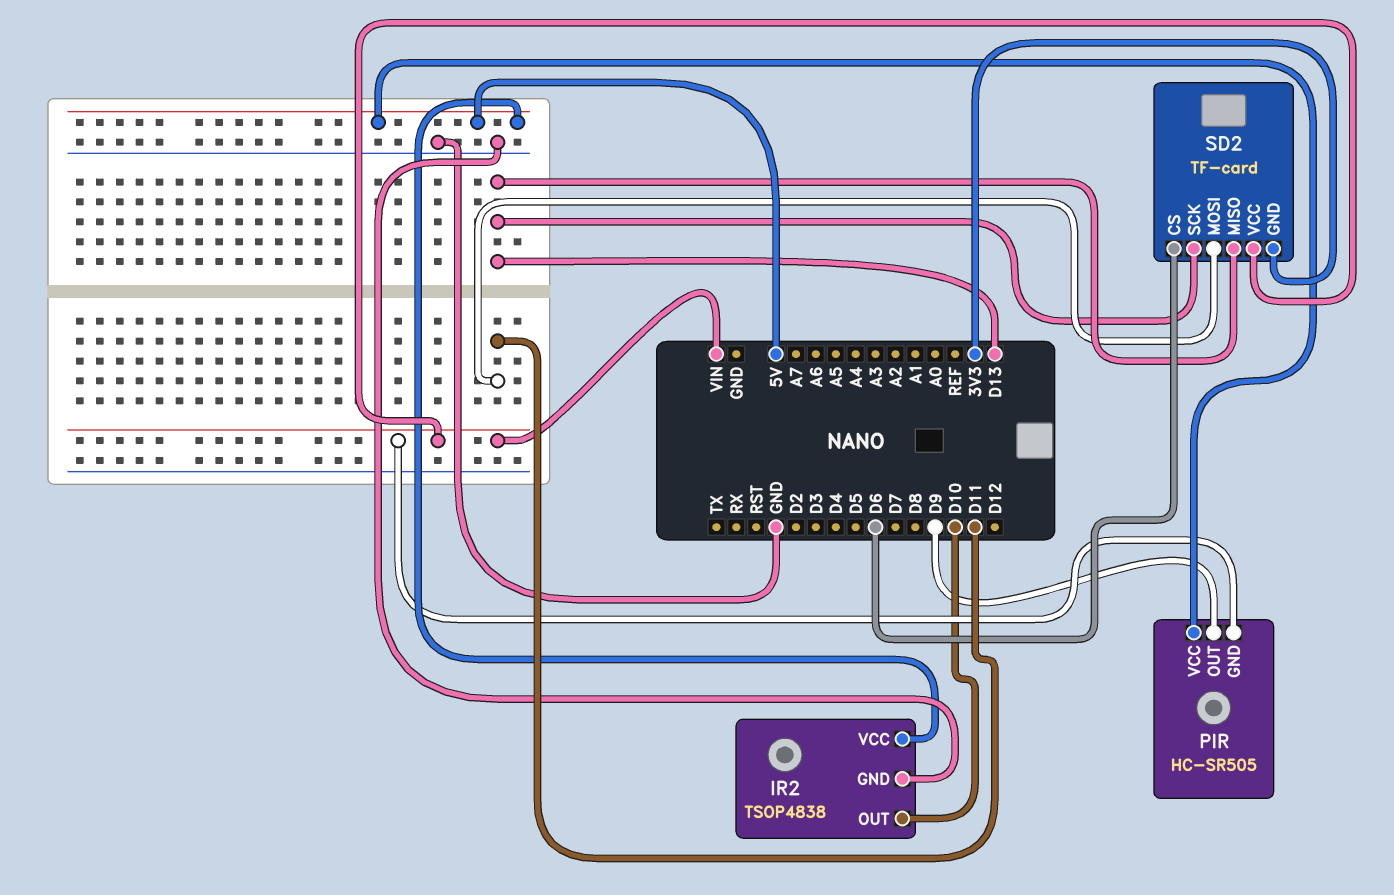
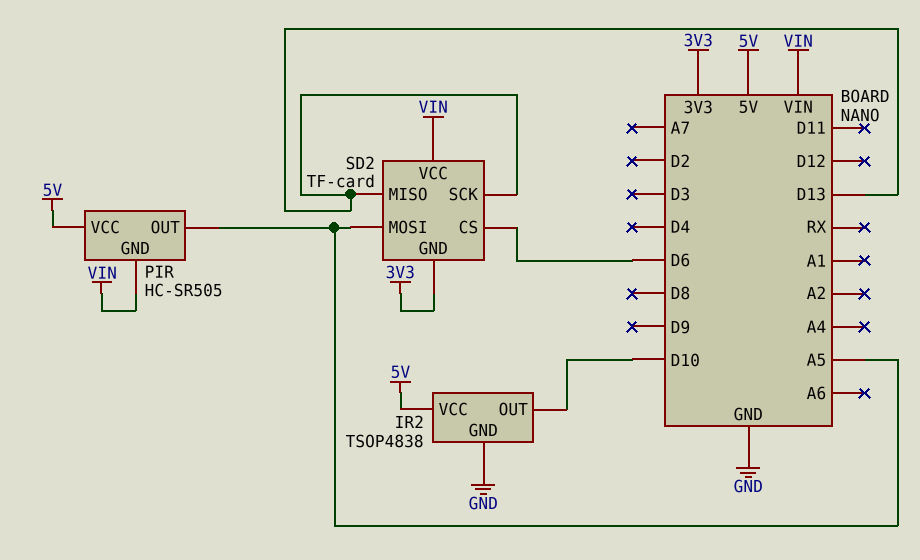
PIR pin OUT: D9 -> A5
SD2 pin MOSI: D11 -> A5

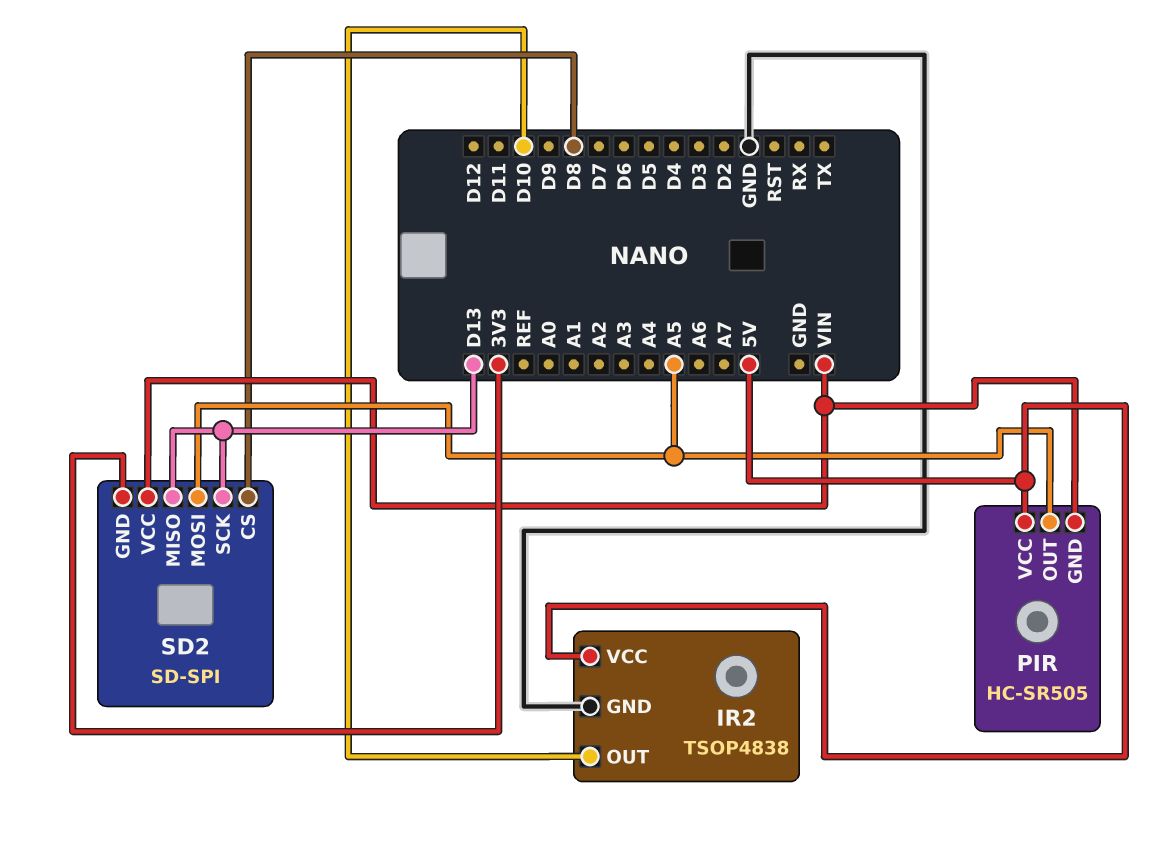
SD2: TF-card -> SD-SPI
SD2 pin CS: D6 -> D8

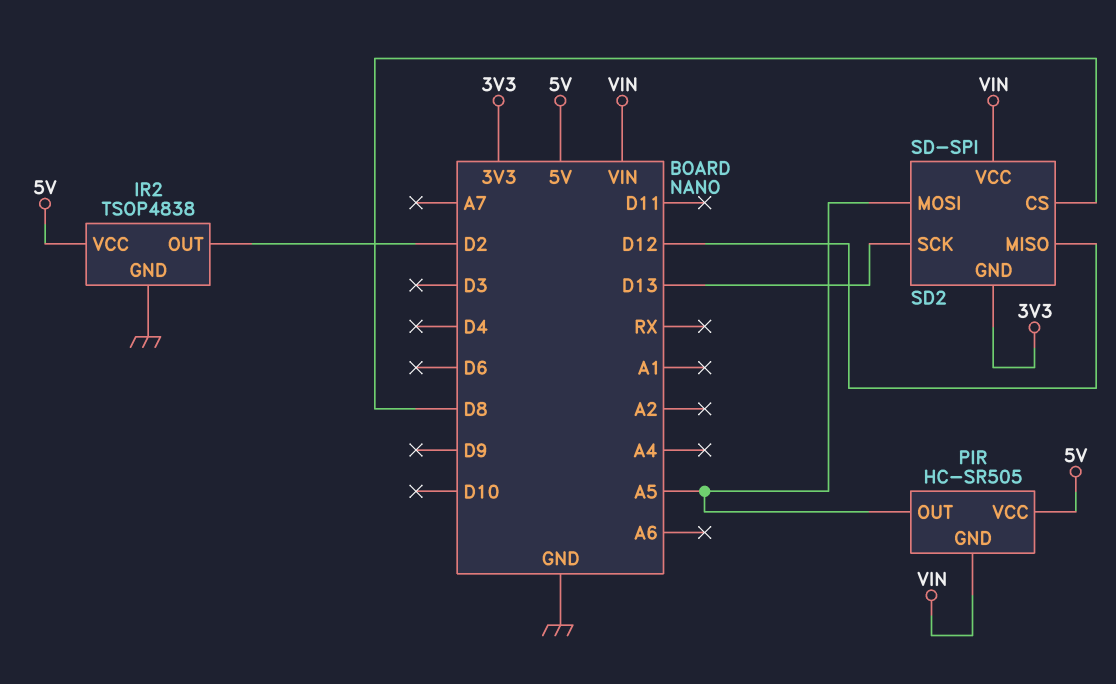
IR2 pin OUT: D10 -> D2
SD2 pin MISO: D13 -> D12

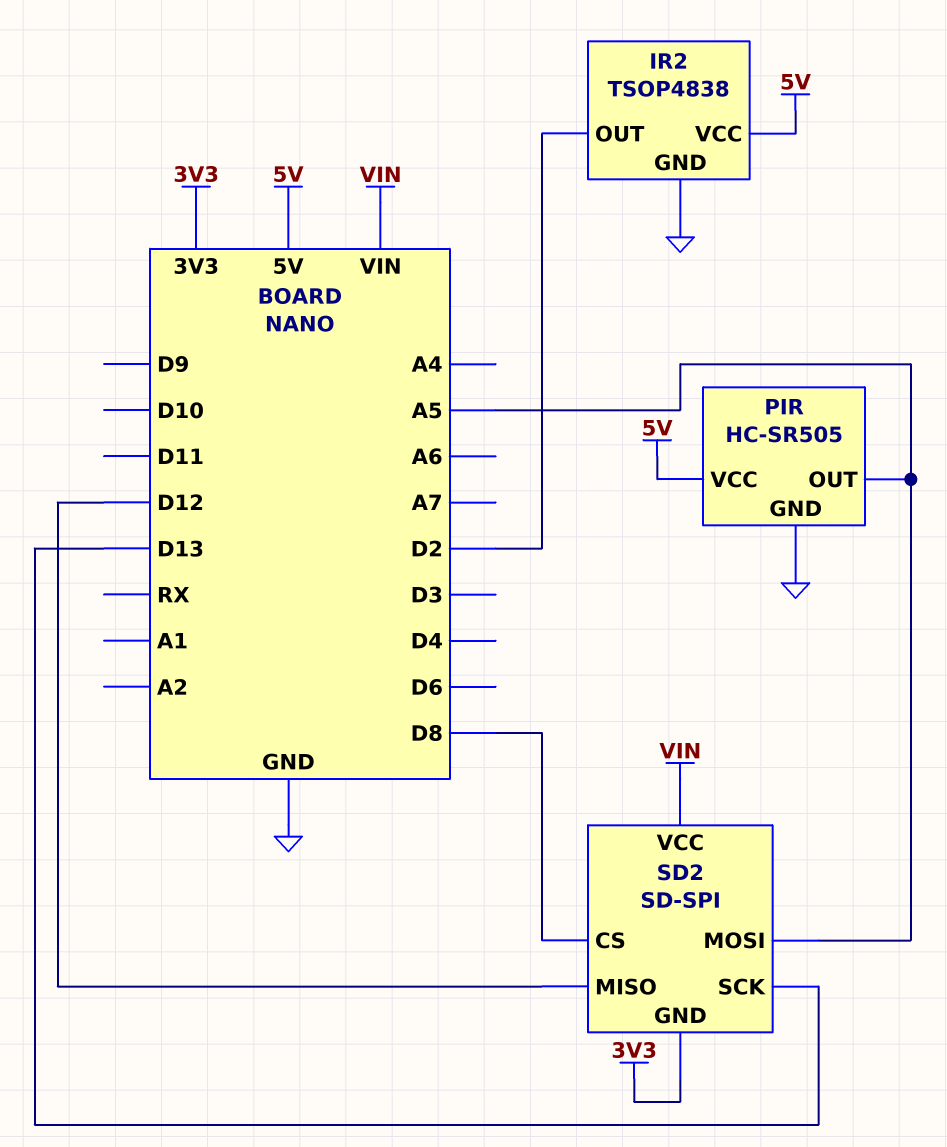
PIR pin GND: VIN -> GND

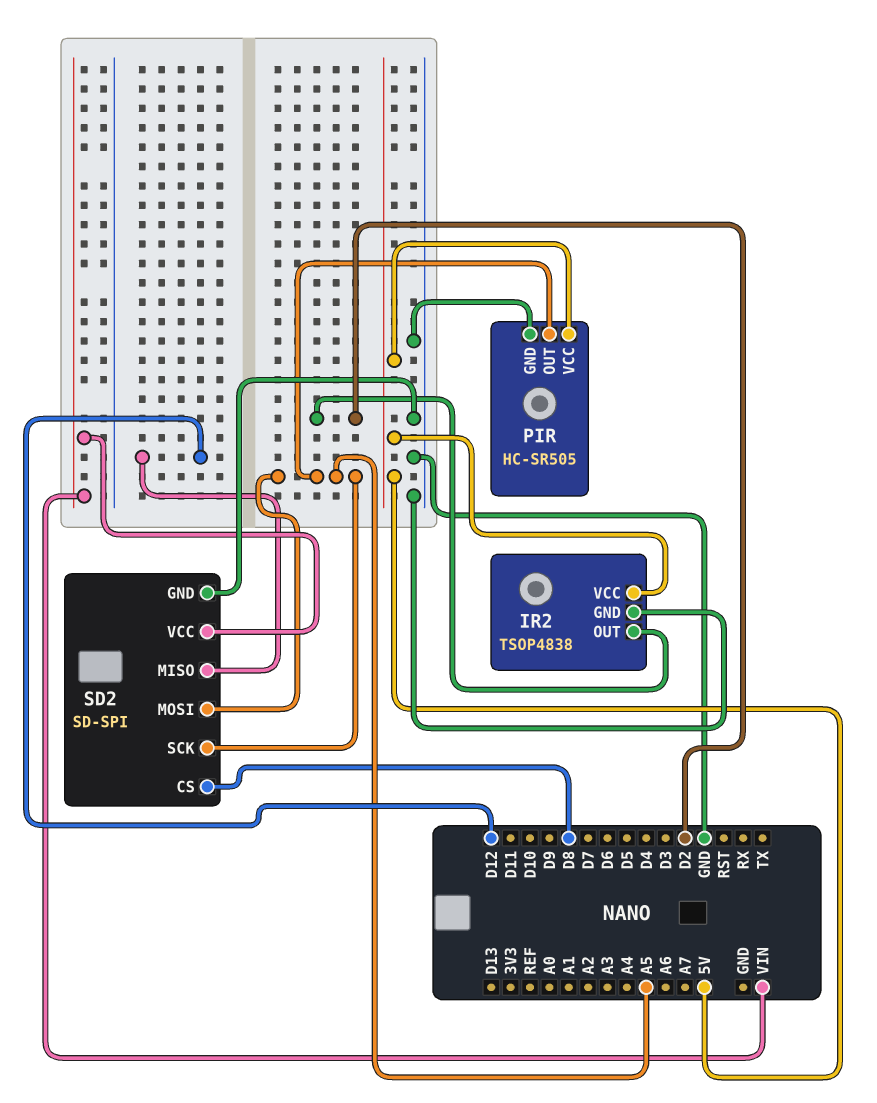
SD2 pin GND: 3V3 -> GND
SD2 pin SCK: D13 -> A5

